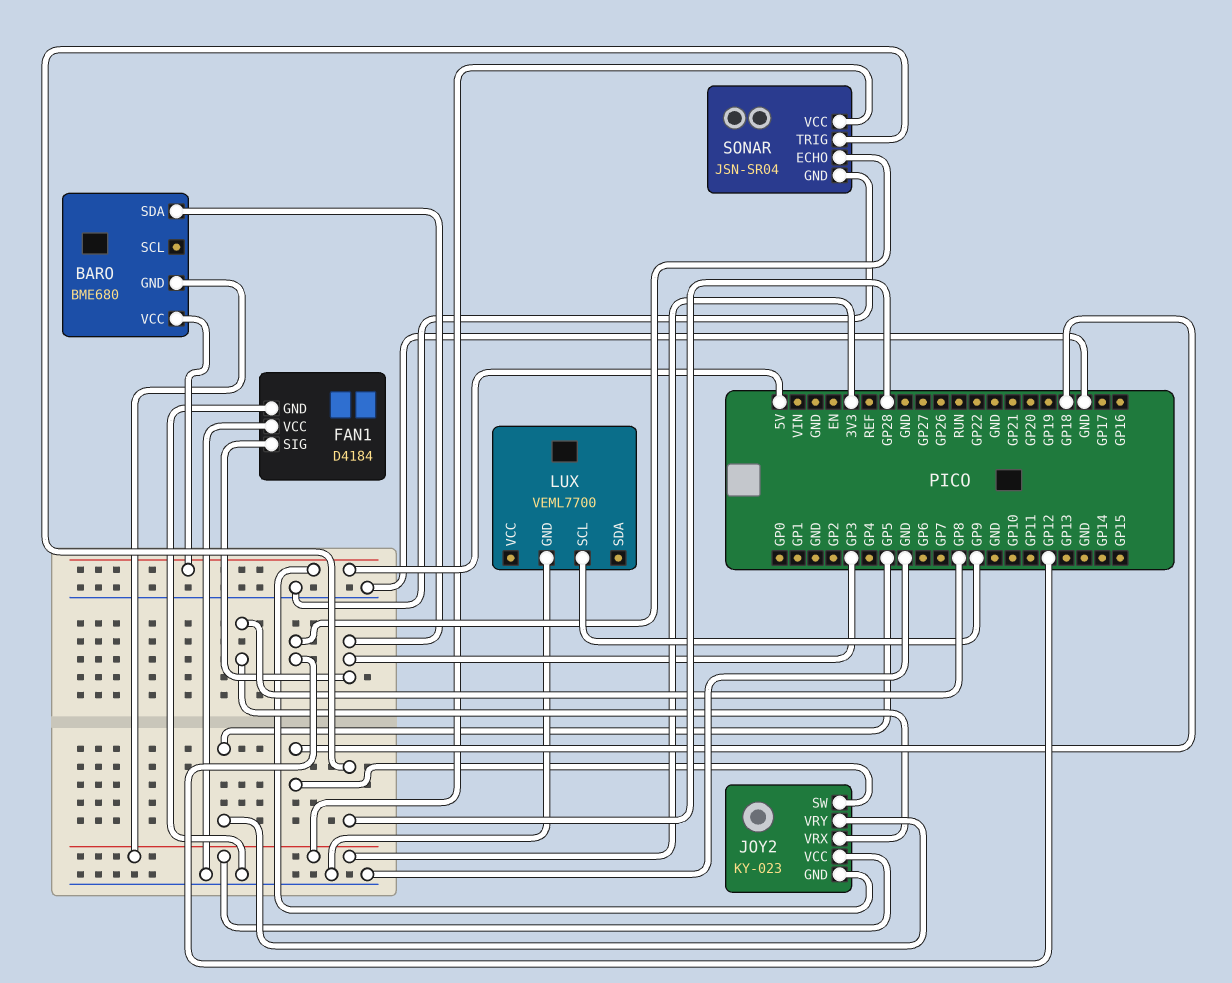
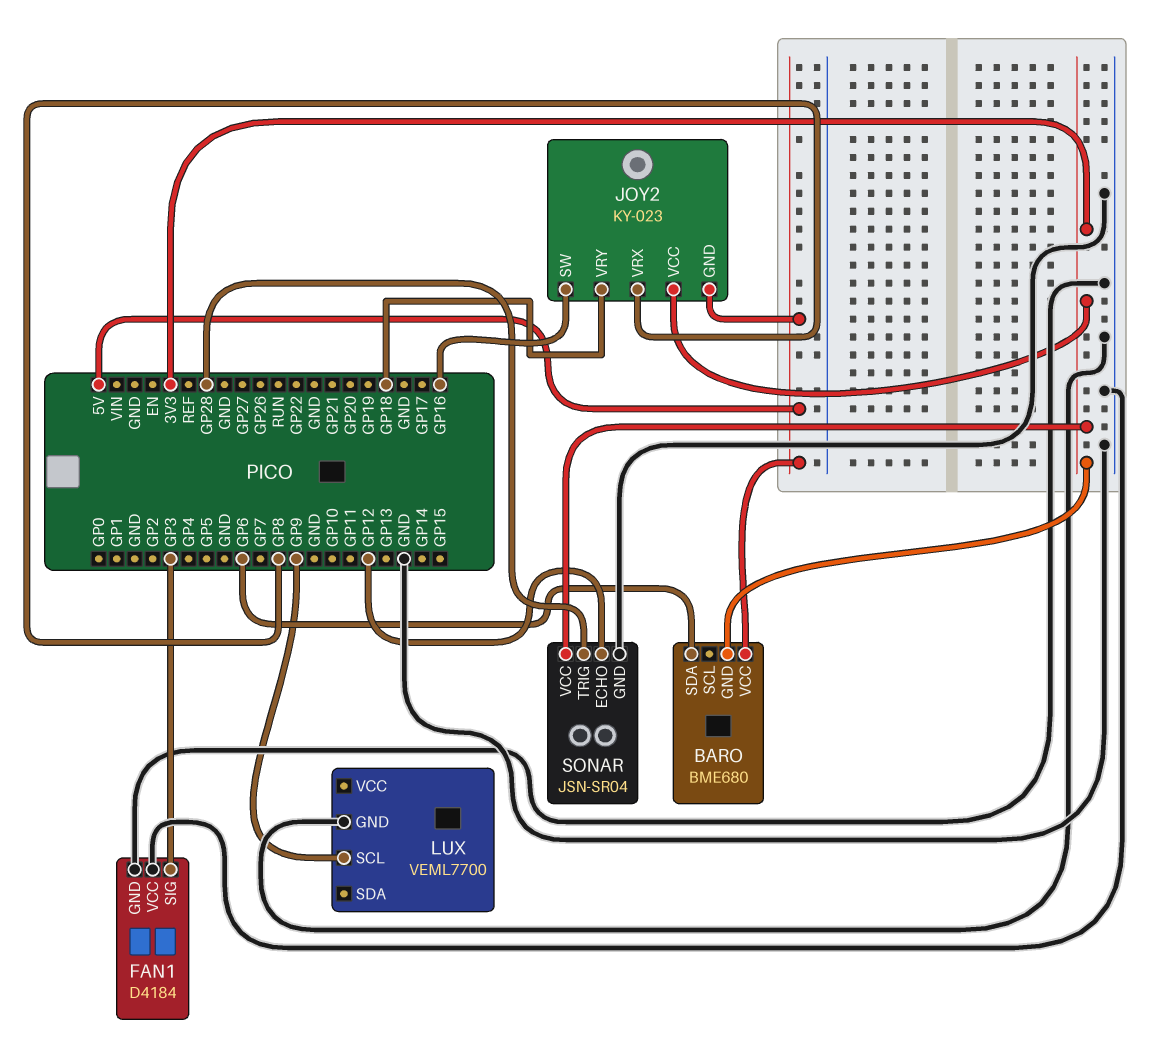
BARO pin SDA: GP3 -> GP6
JOY2 pin SW: GP18 -> GP16
JOY2 pin VRY: GP5 -> GP18

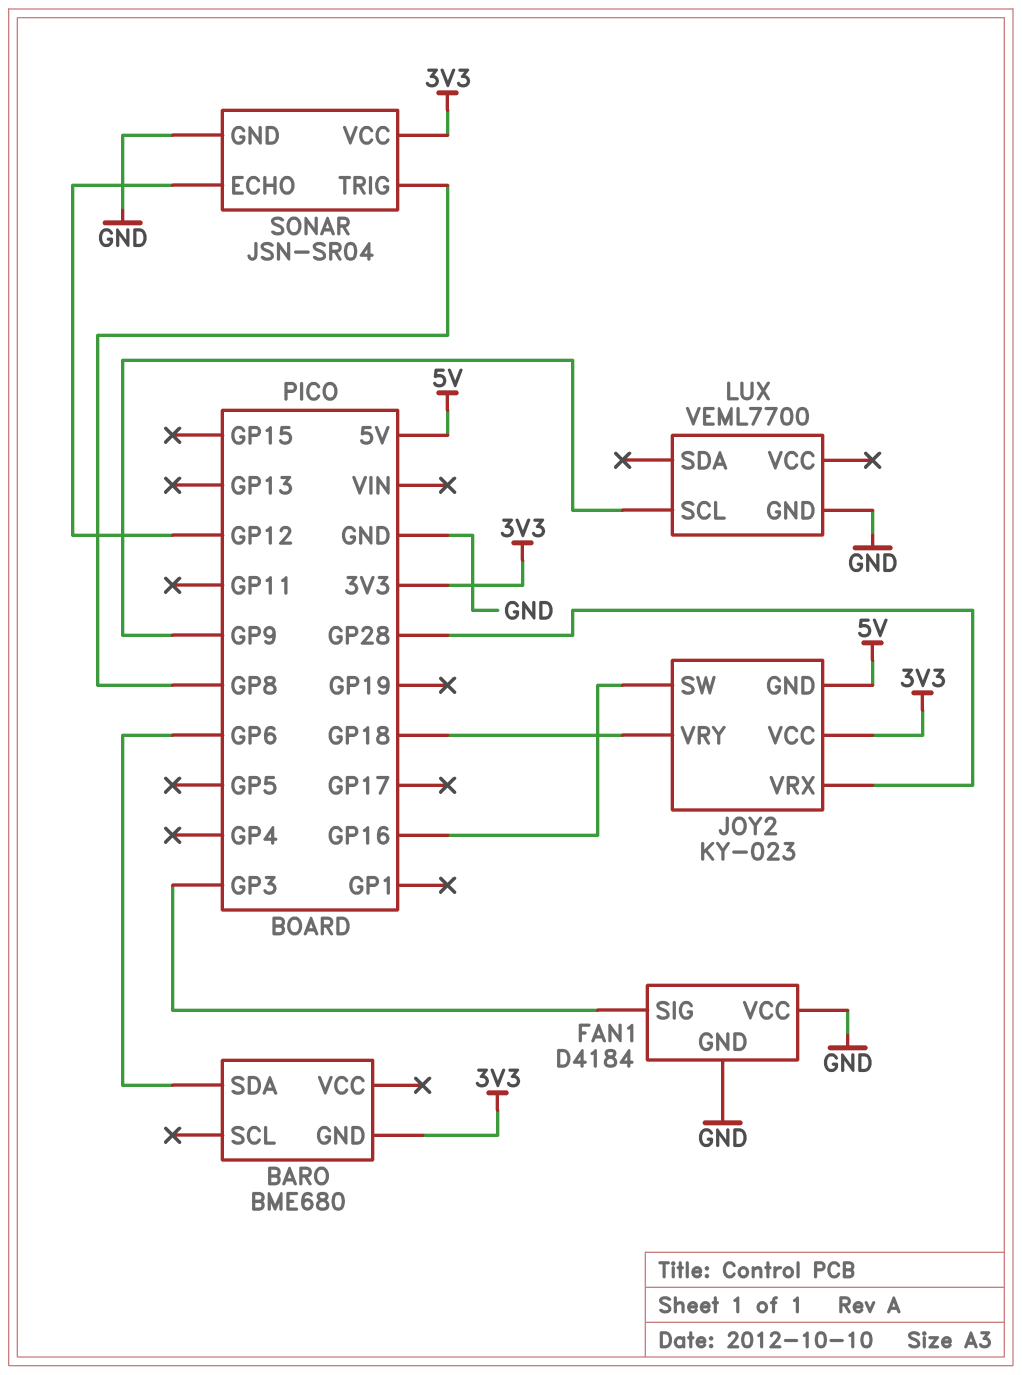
BARO pin VCC: 5V -> none
JOY2 pin VRX: GP8 -> GP28
SONAR pin TRIG: GP28 -> GP8

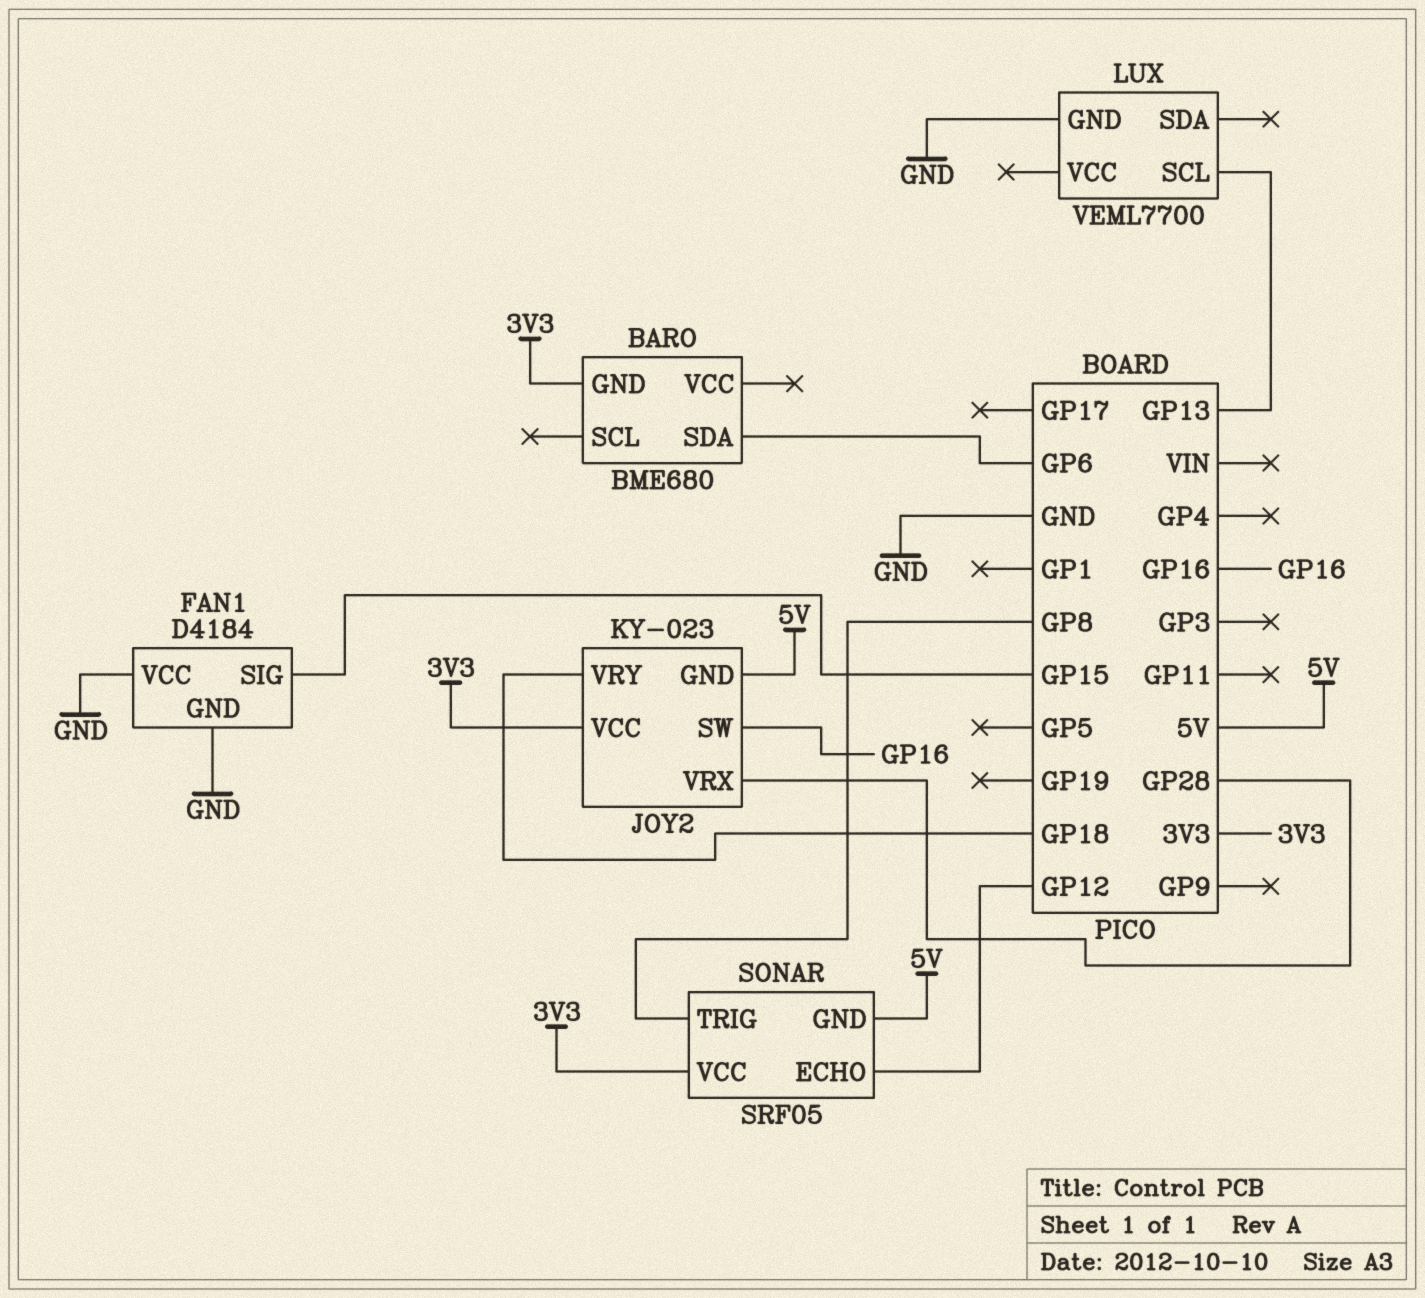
FAN1 pin SIG: GP3 -> GP15
LUX pin SCL: GP9 -> GP13
SONAR: JSN-SR04 -> SRF05
SONAR pin GND: GND -> 5V

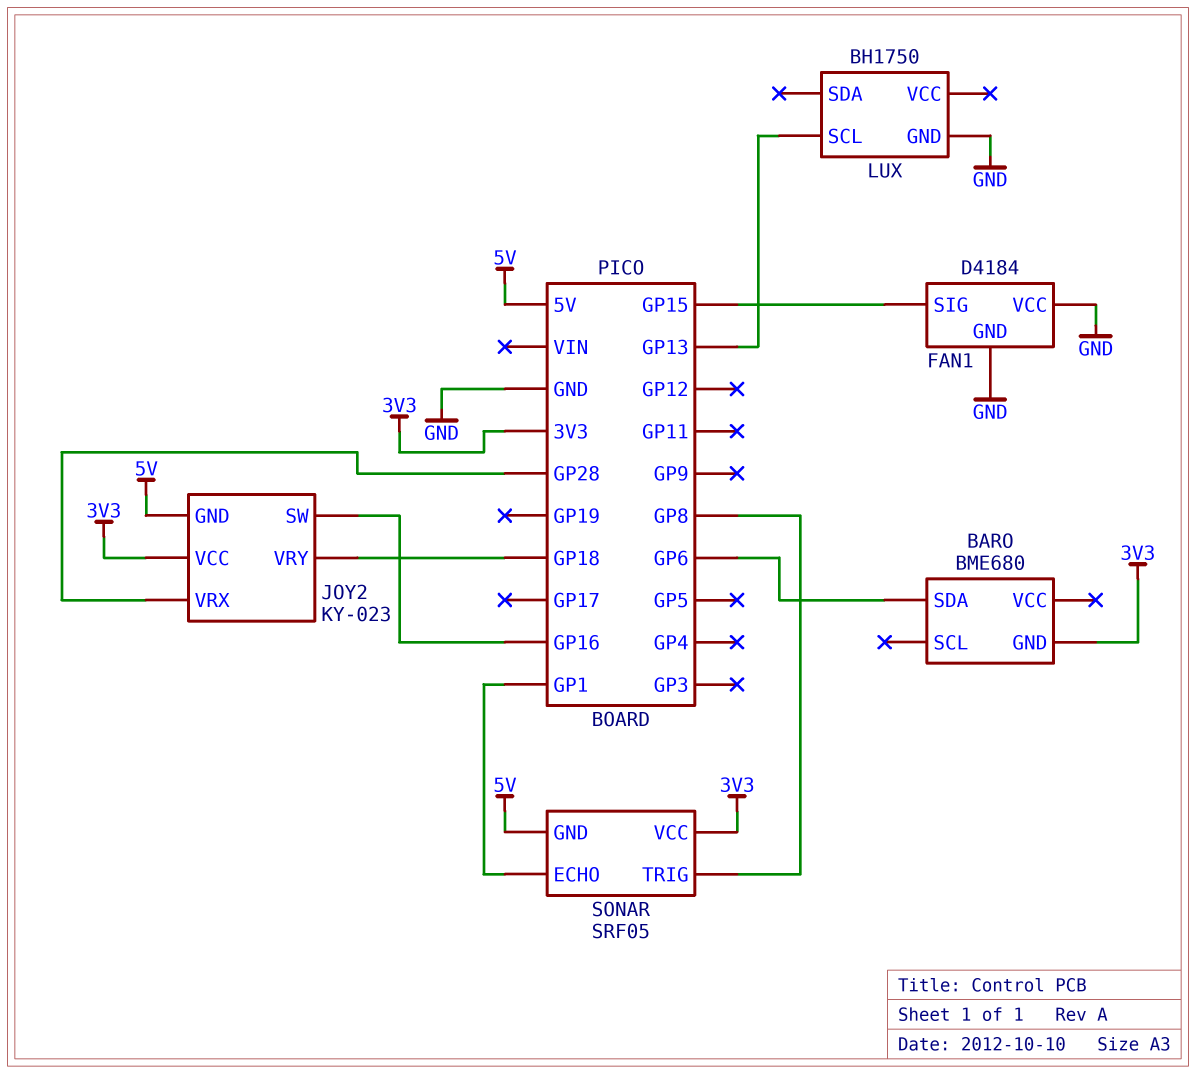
LUX: VEML7700 -> BH1750
SONAR pin ECHO: GP12 -> GP1

